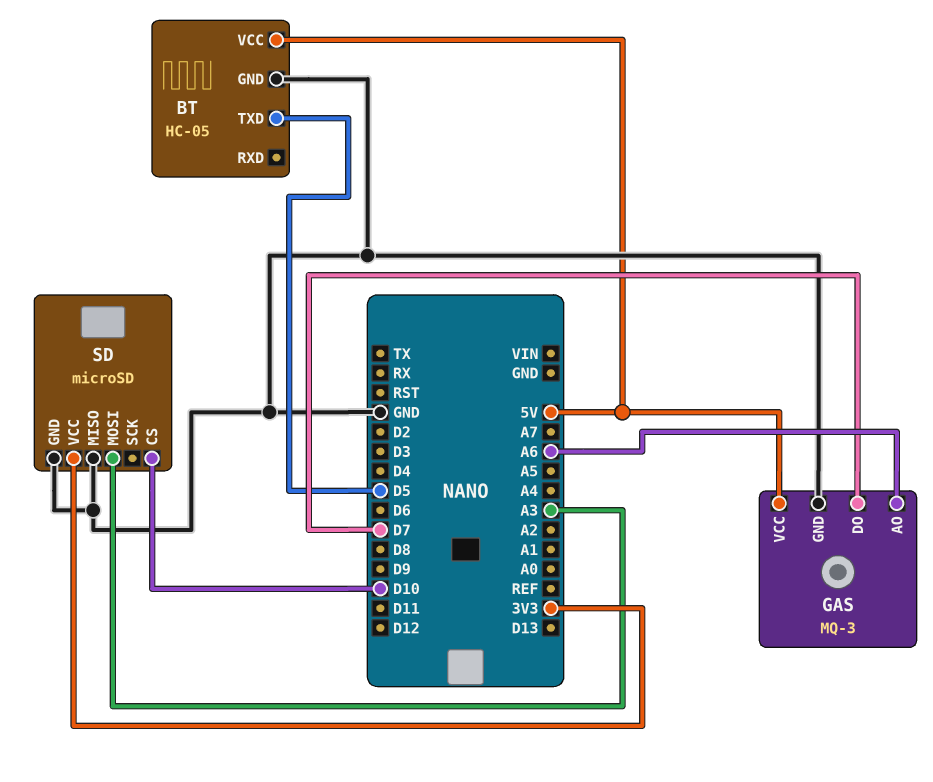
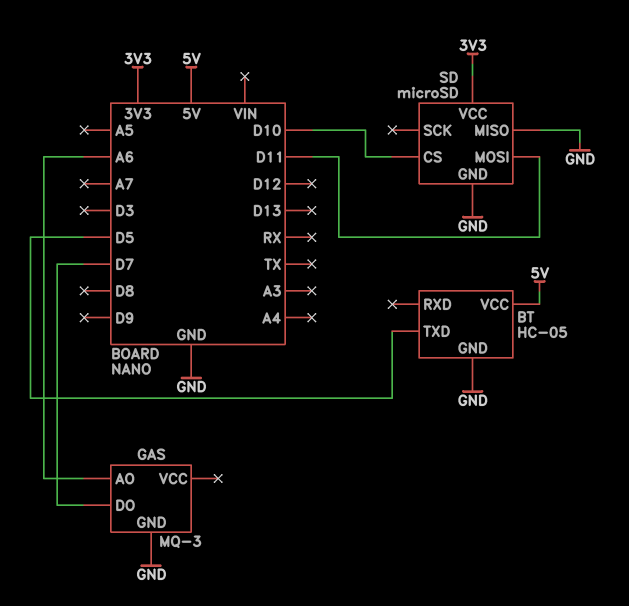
GAS pin VCC: 5V -> none
SD pin MOSI: A3 -> D11

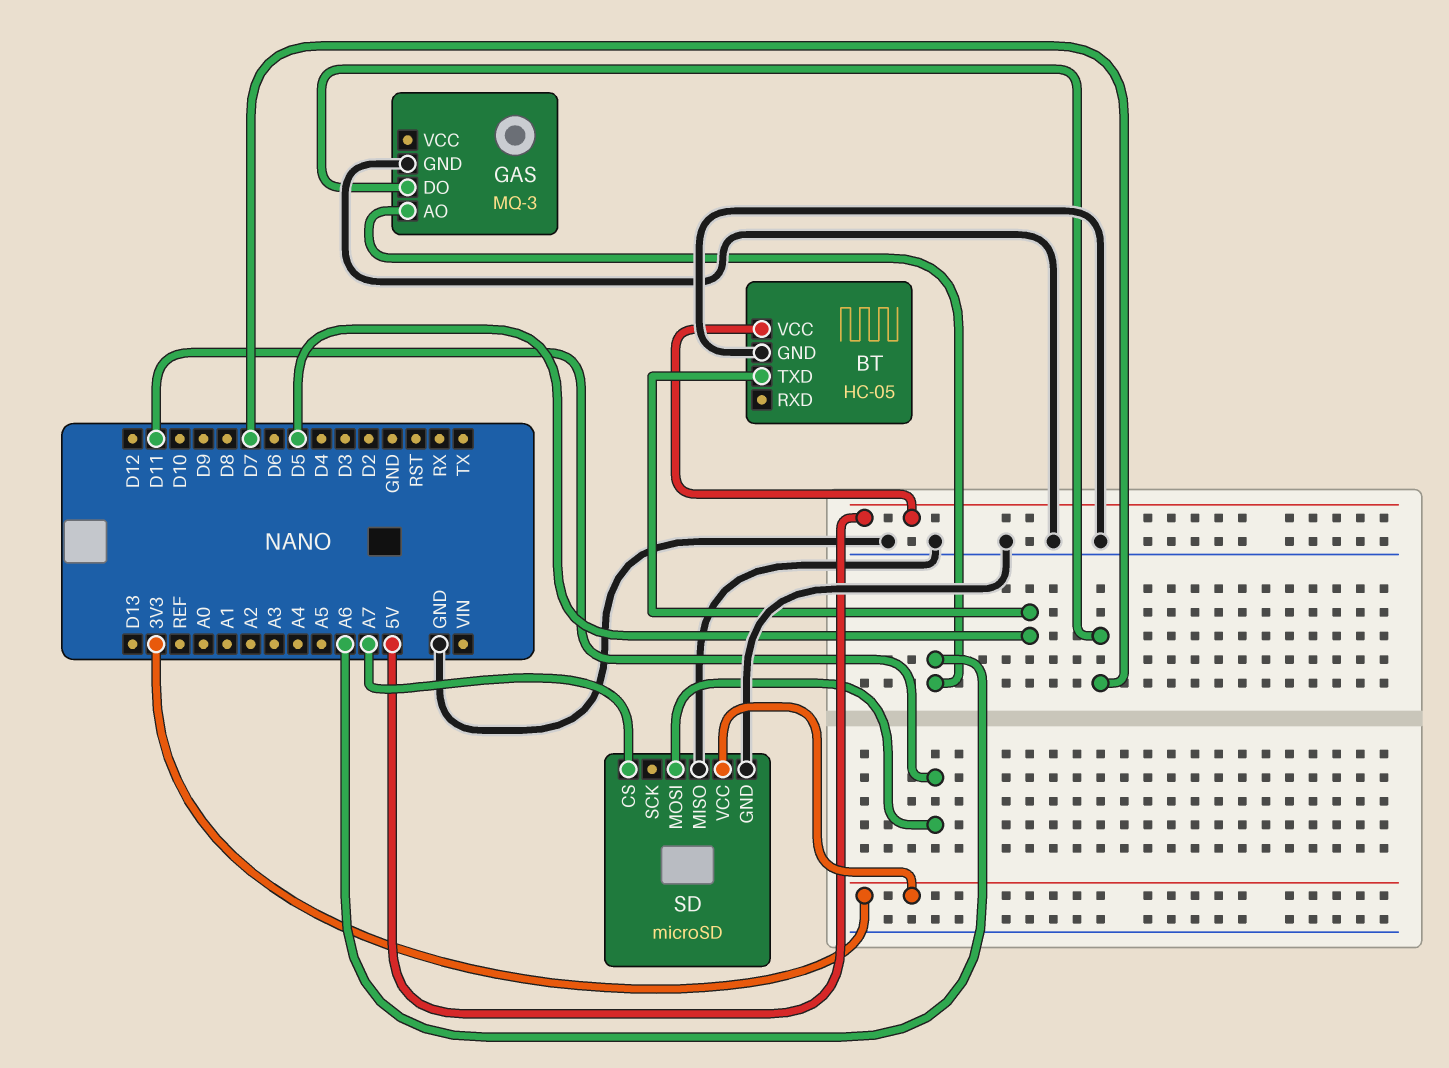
SD pin CS: D10 -> A7

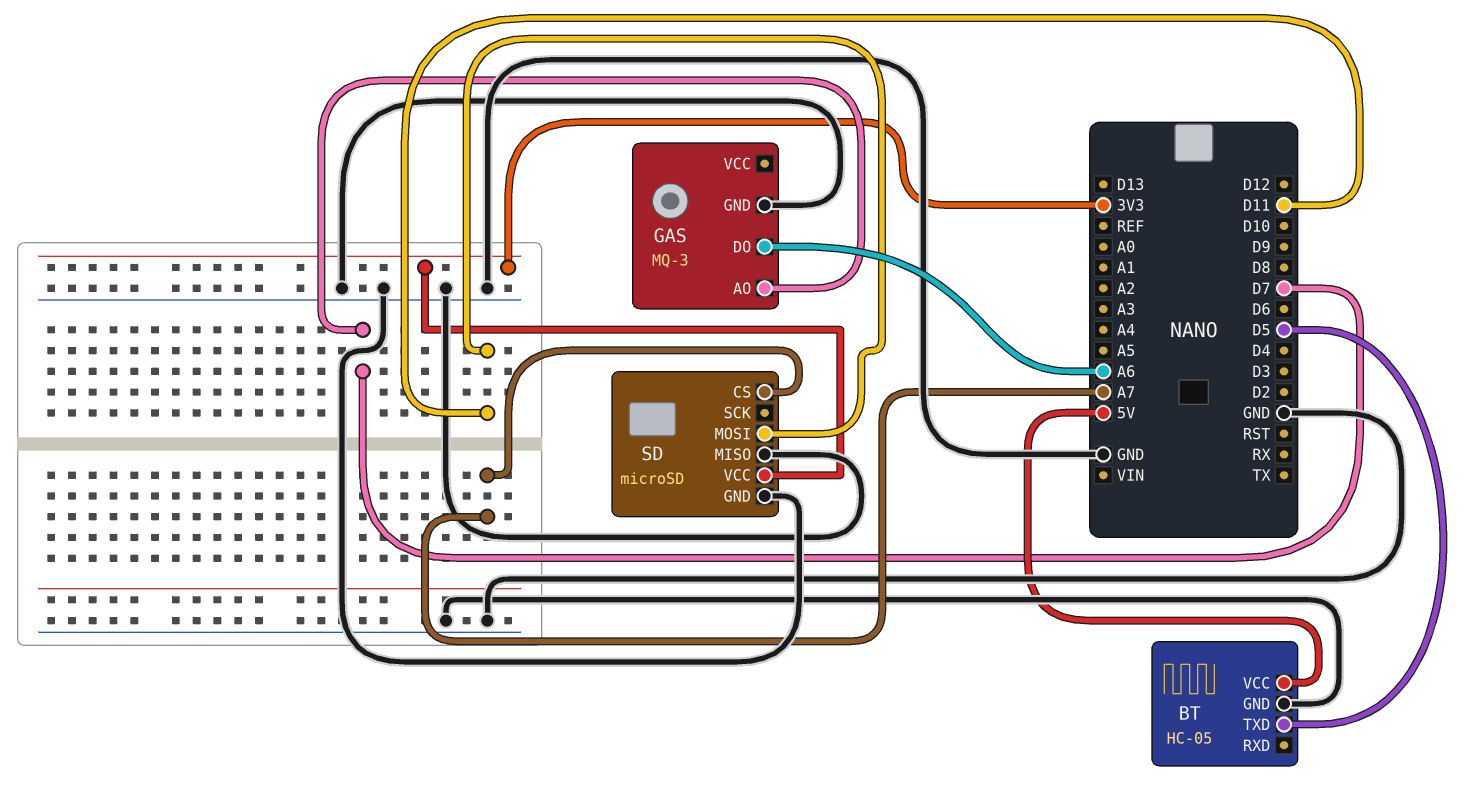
GAS pin AO: A6 -> D7
GAS pin DO: D7 -> A6

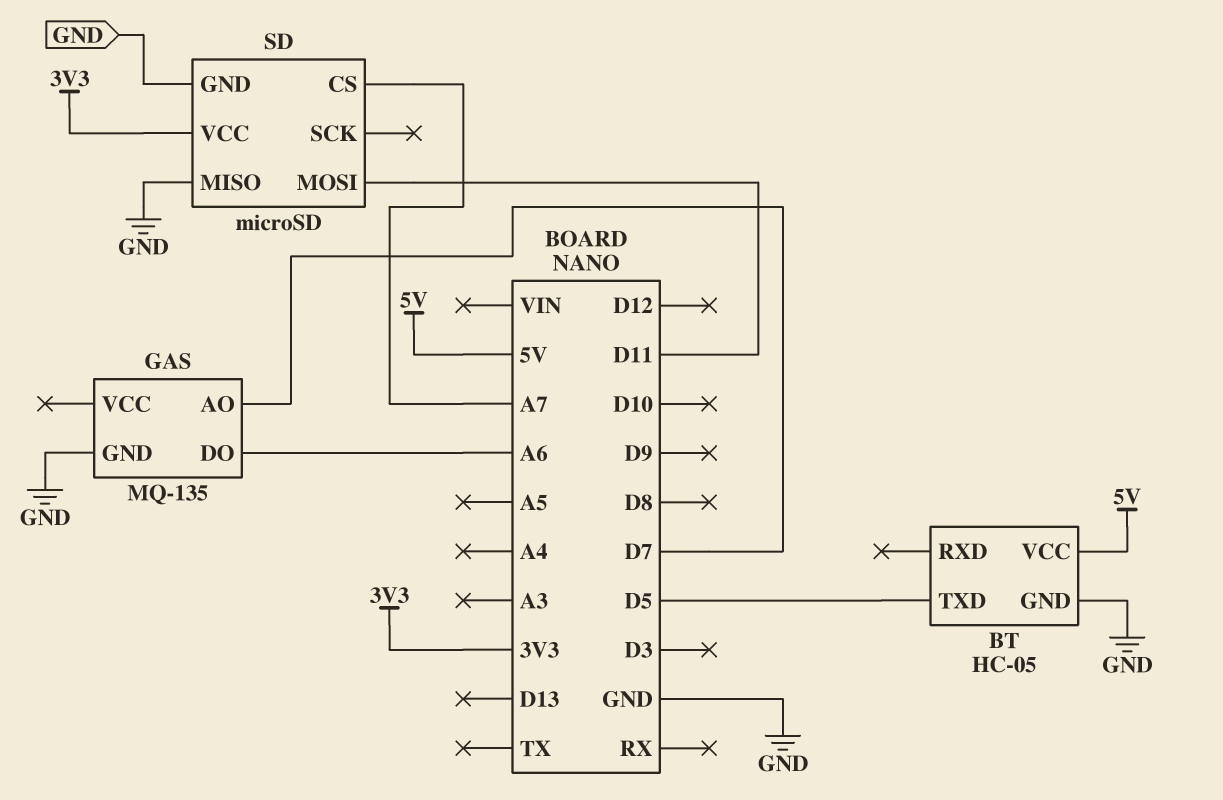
GAS: MQ-3 -> MQ-135

